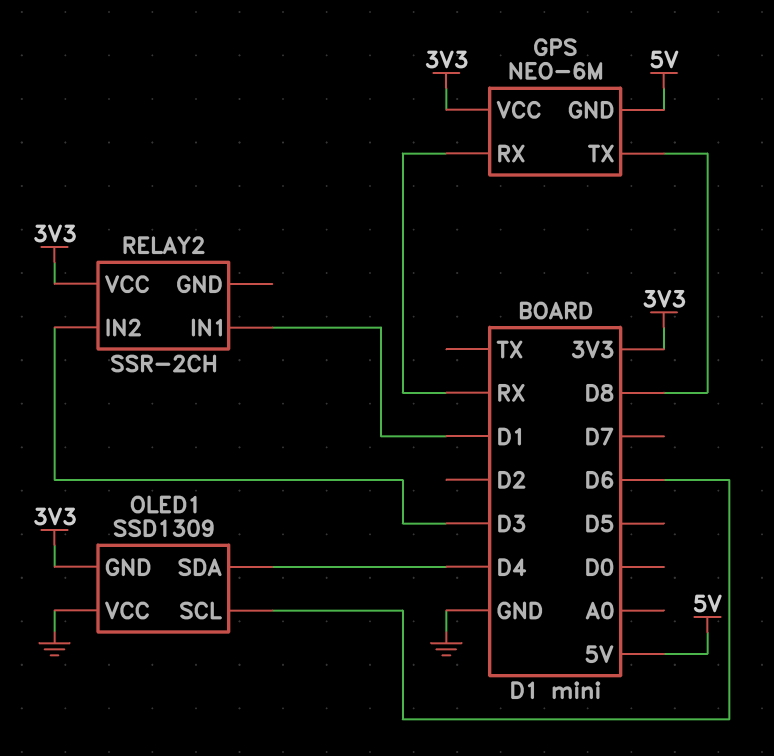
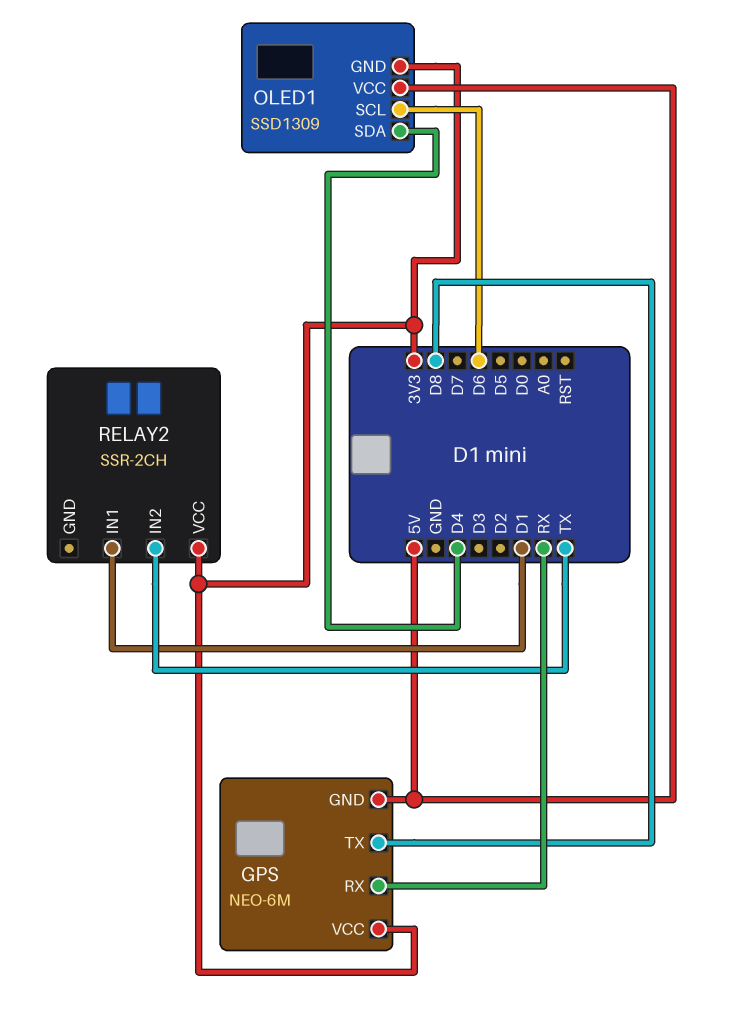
OLED1 pin VCC: GND -> 5V
RELAY2 pin IN2: D3 -> TX

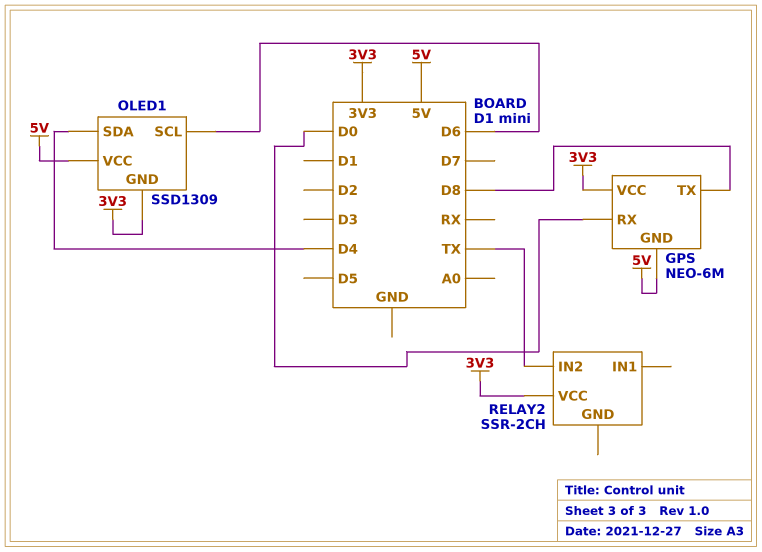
GPS pin RX: RX -> D0
RELAY2 pin IN1: D1 -> none

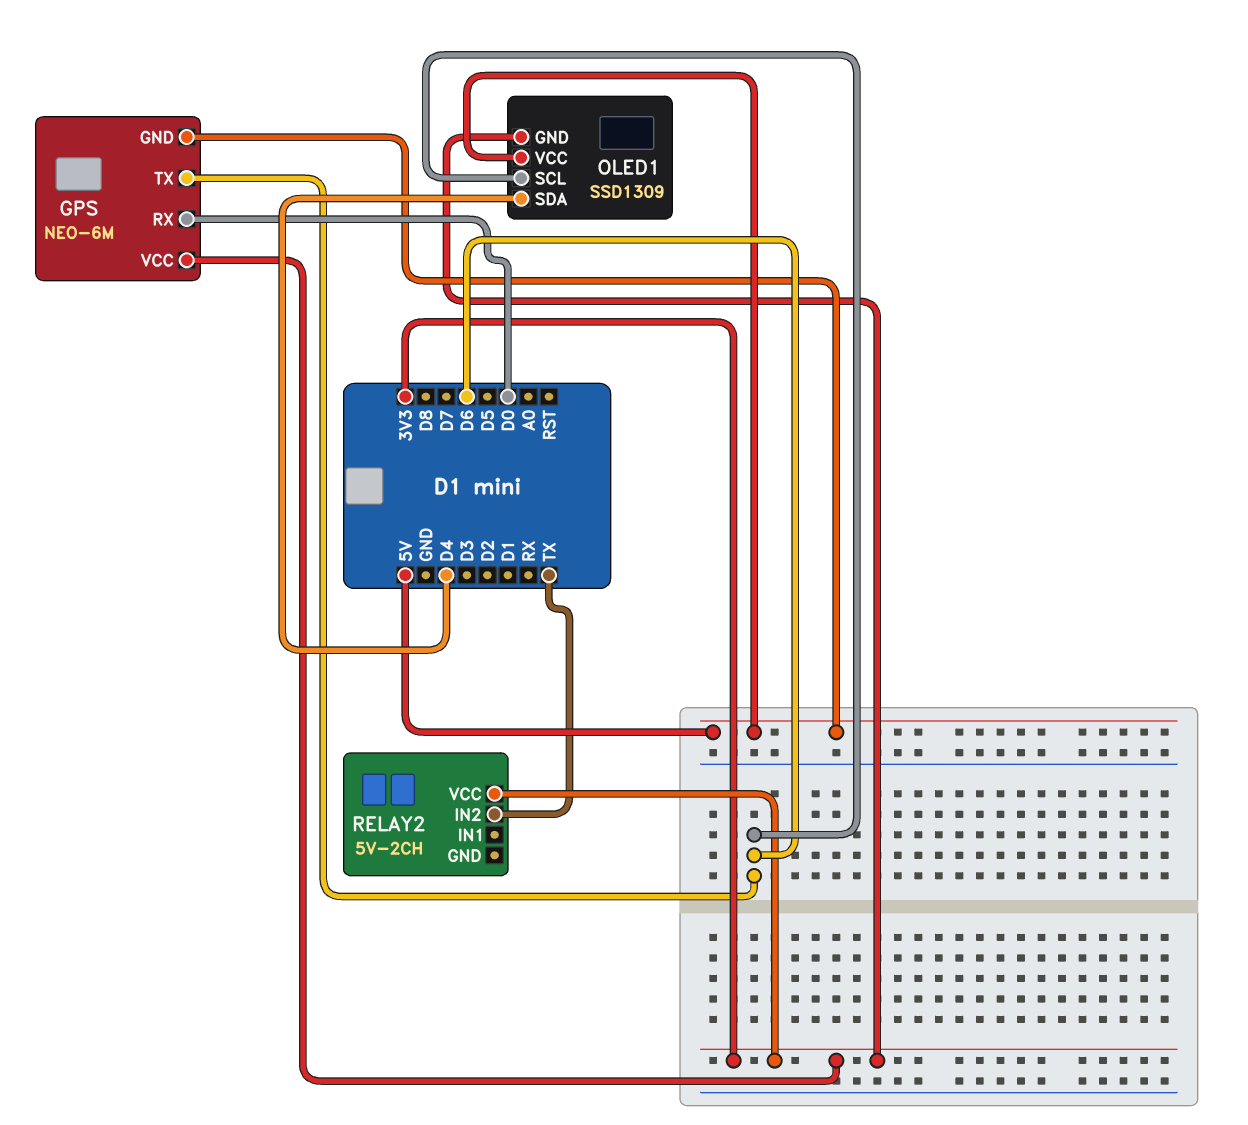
GPS pin TX: D8 -> D6
RELAY2: SSR-2CH -> 5V-2CH

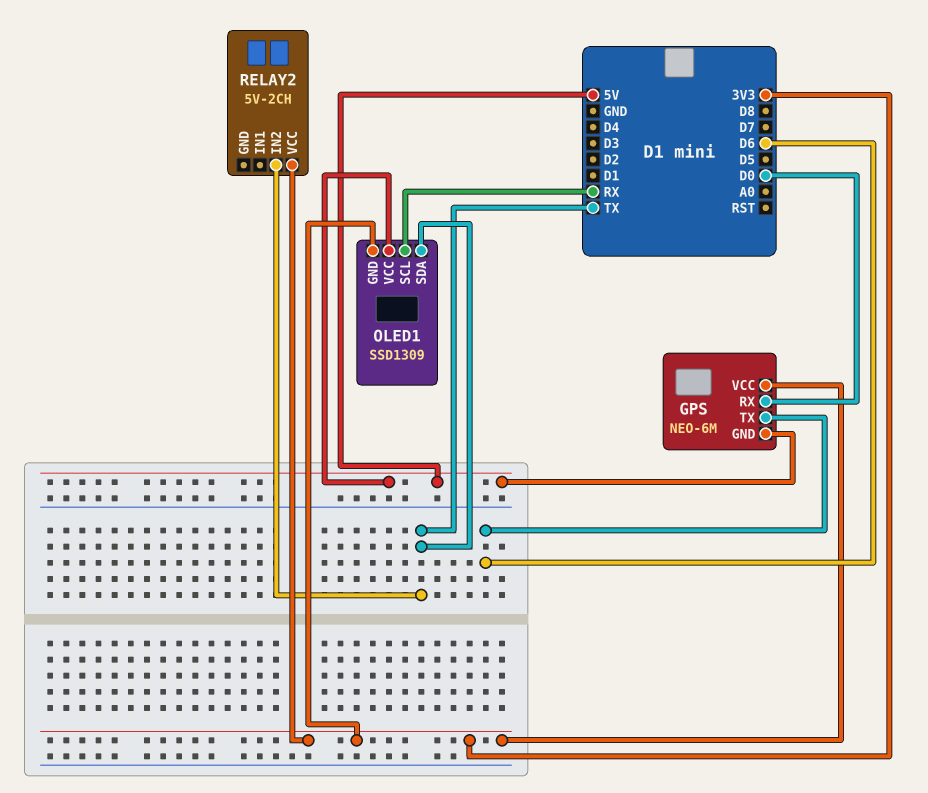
OLED1 pin SCL: D6 -> RX
OLED1 pin SDA: D4 -> TX

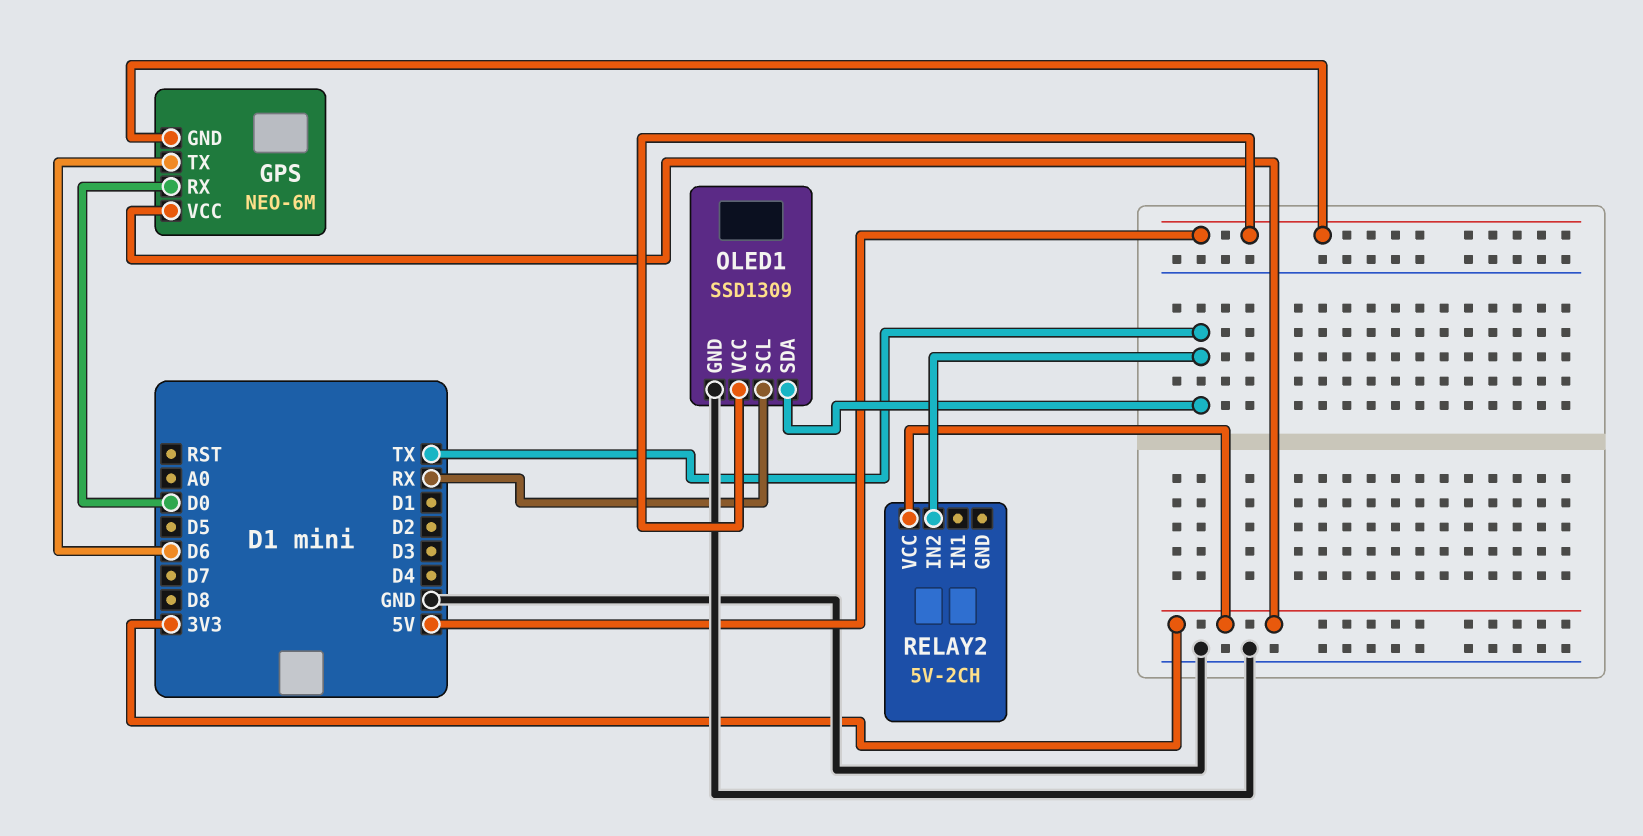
OLED1 pin GND: 3V3 -> GND

